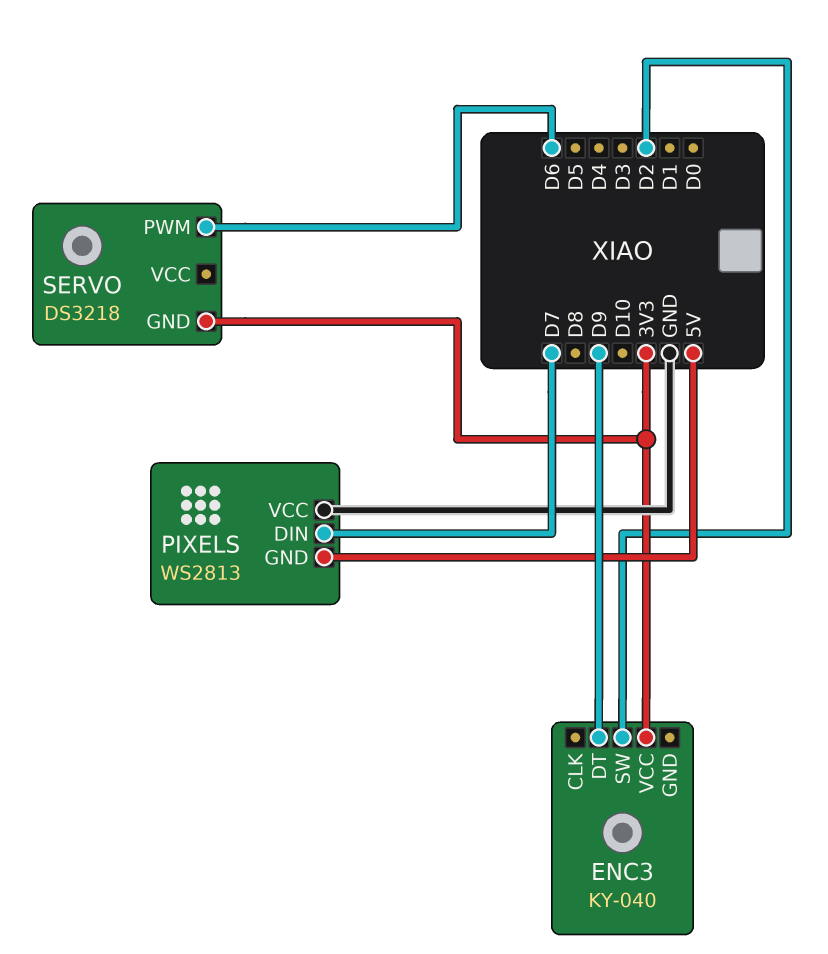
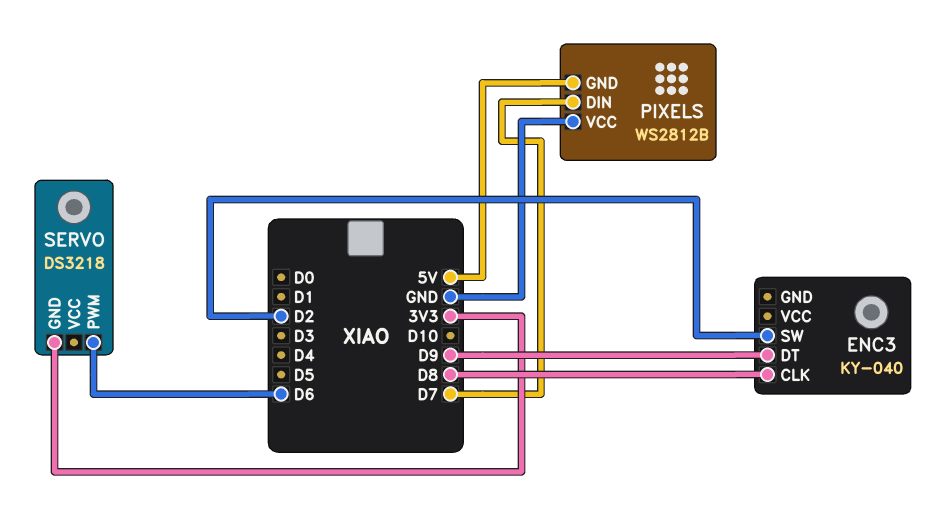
ENC3 pin CLK: none -> D8
ENC3 pin VCC: 3V3 -> none
PIXELS: WS2813 -> WS2812B

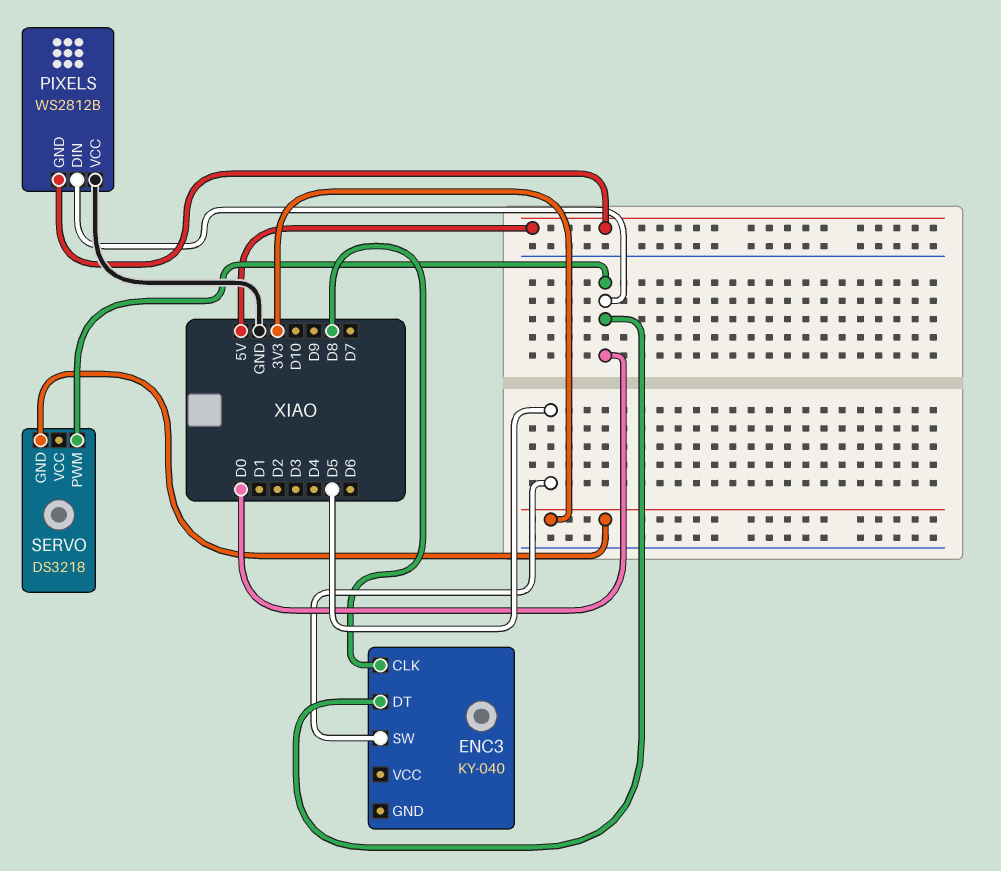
ENC3 pin DT: D9 -> D0
ENC3 pin SW: D2 -> D5
PIXELS pin DIN: D7 -> D0
SERVO pin PWM: D6 -> D0

